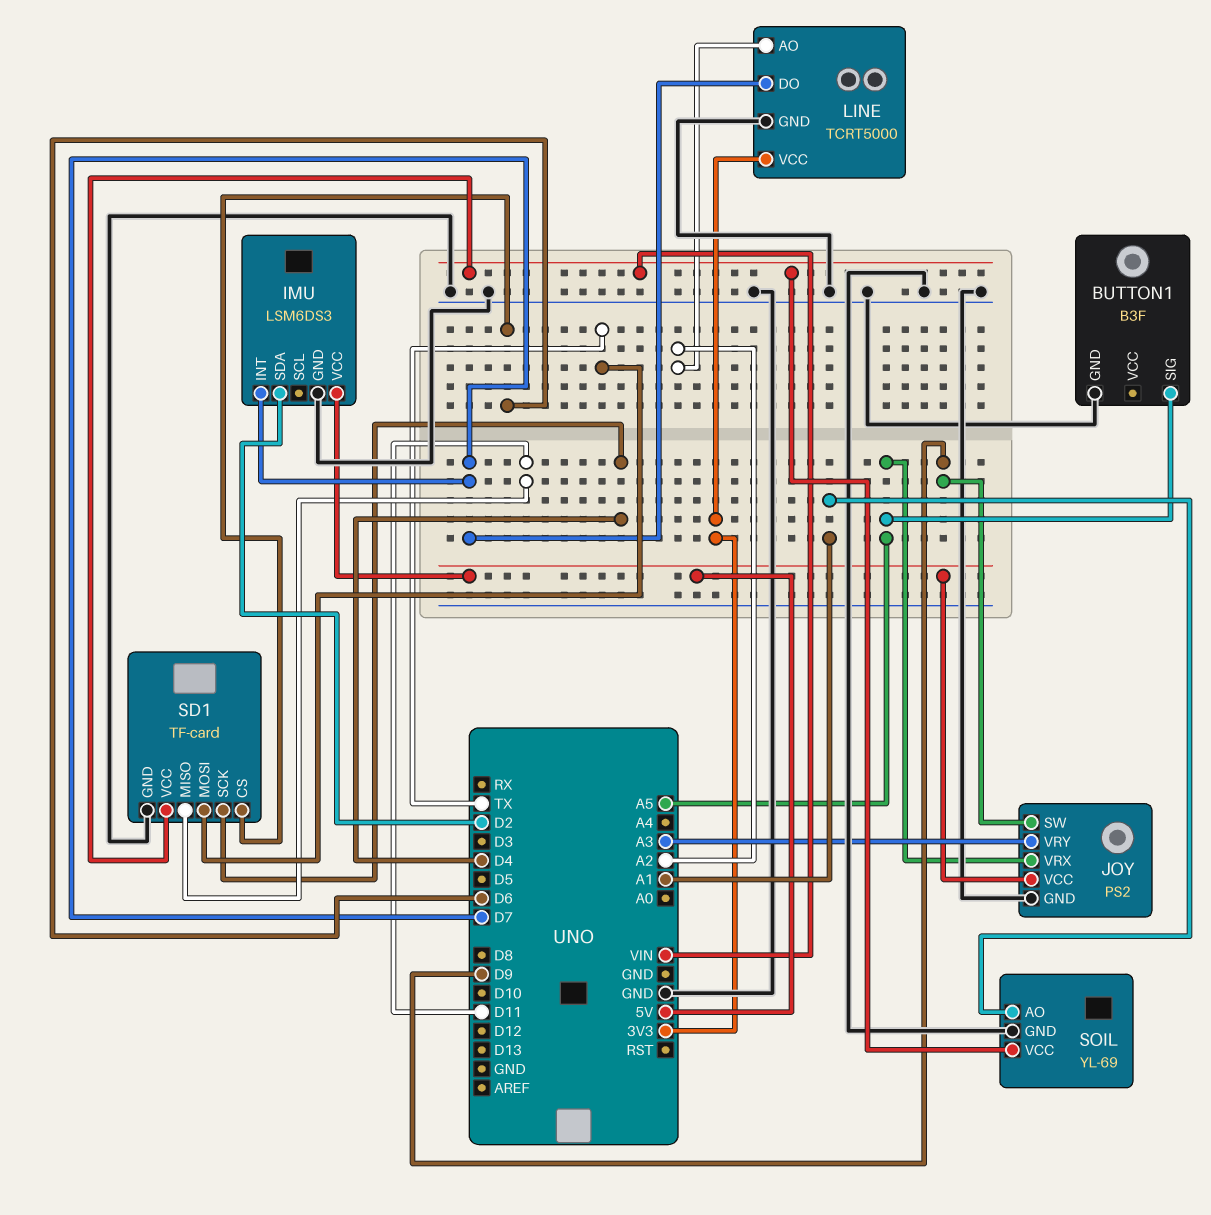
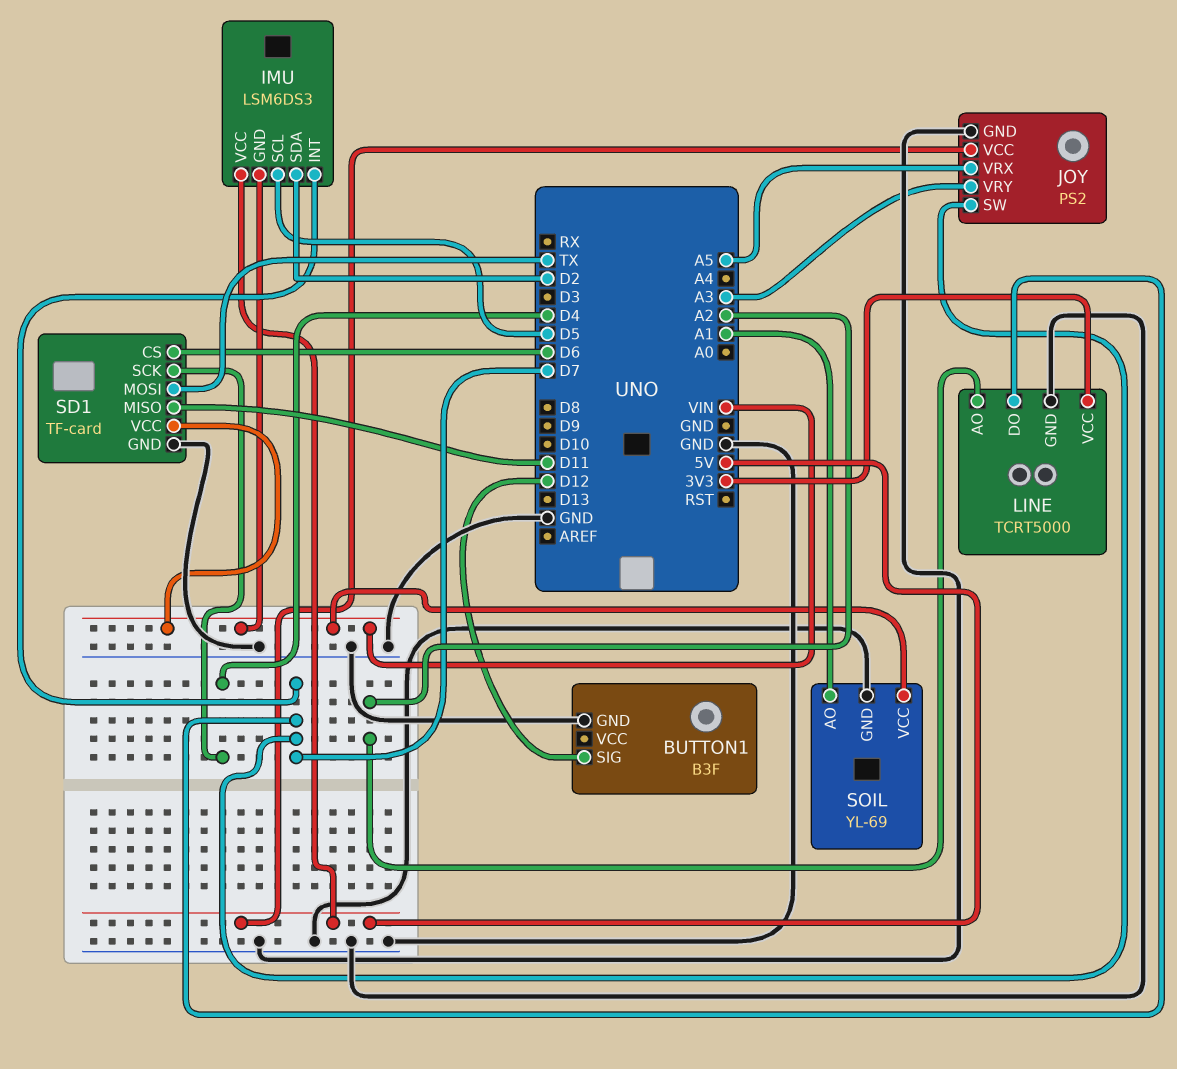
BUTTON1 pin SIG: A5 -> D12
IMU pin GND: GND -> VIN
IMU pin SCL: none -> D5
JOY pin SW: D9 -> D7

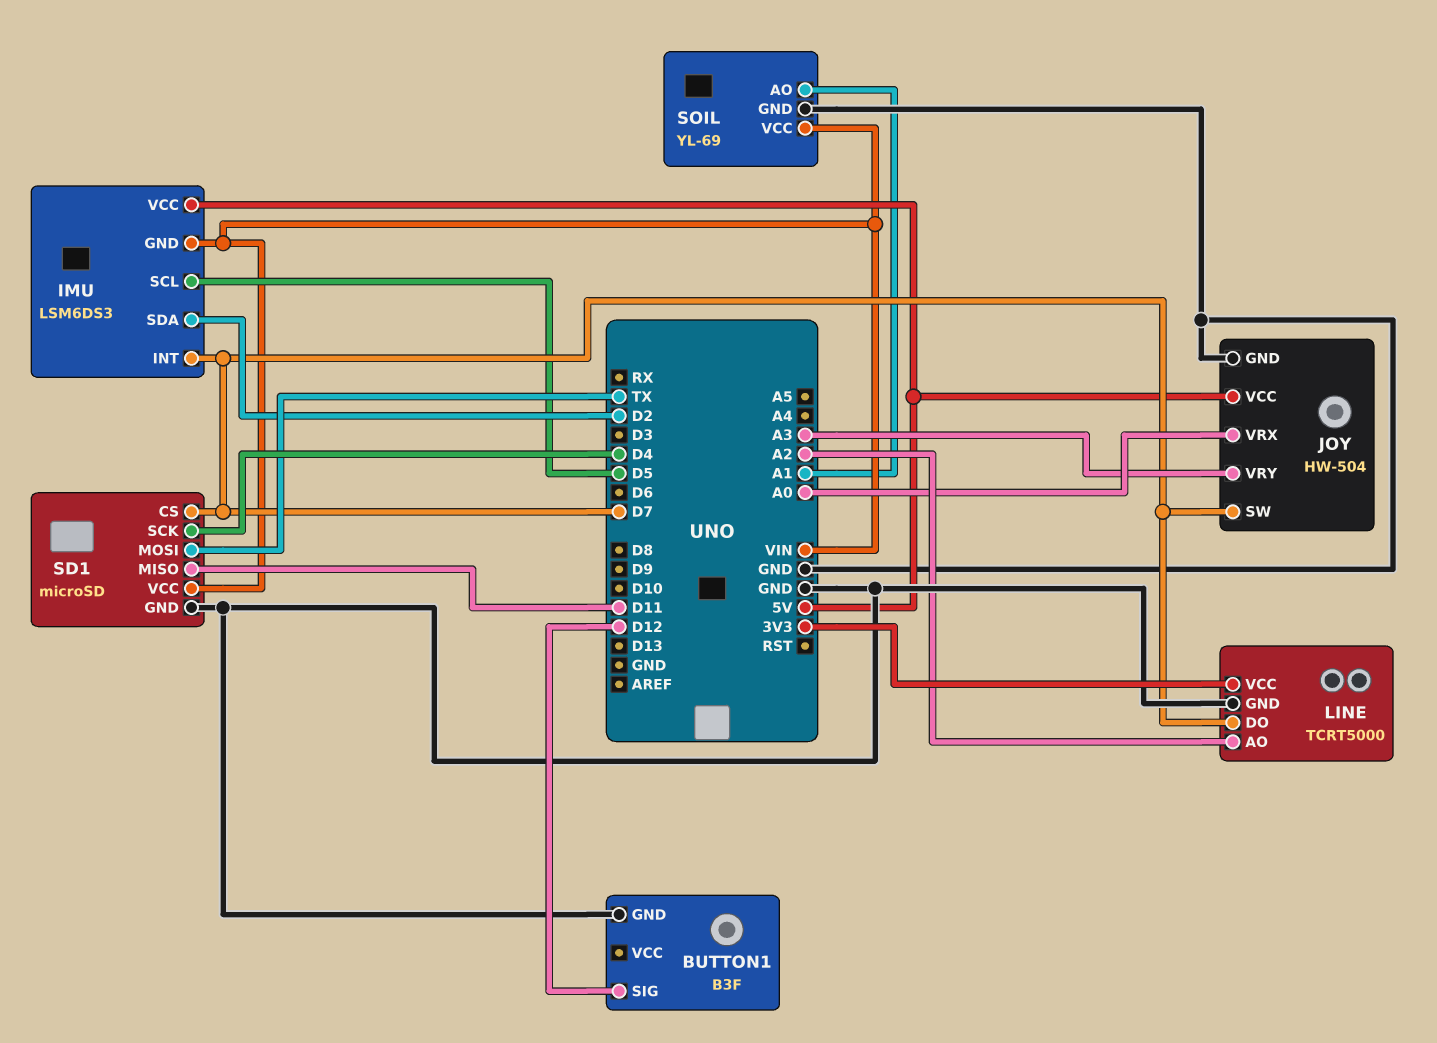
JOY: PS2 -> HW-504
JOY pin VRX: A5 -> A0
SD1: TF-card -> microSD
SD1 pin CS: D6 -> D7

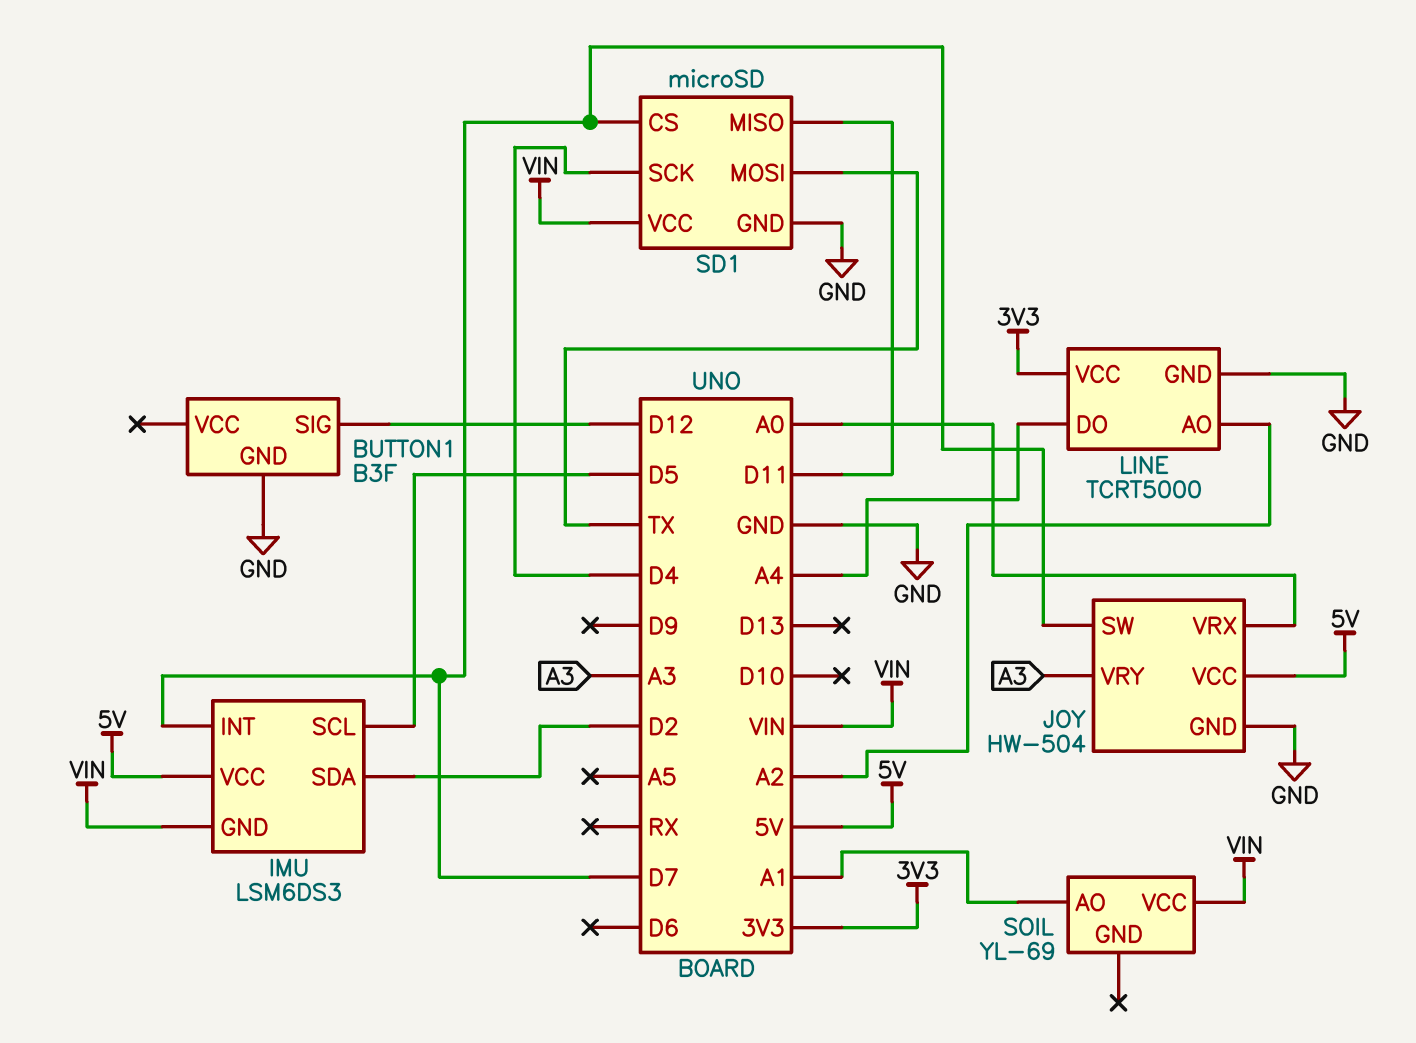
LINE pin DO: D7 -> A4
SOIL pin GND: GND -> none

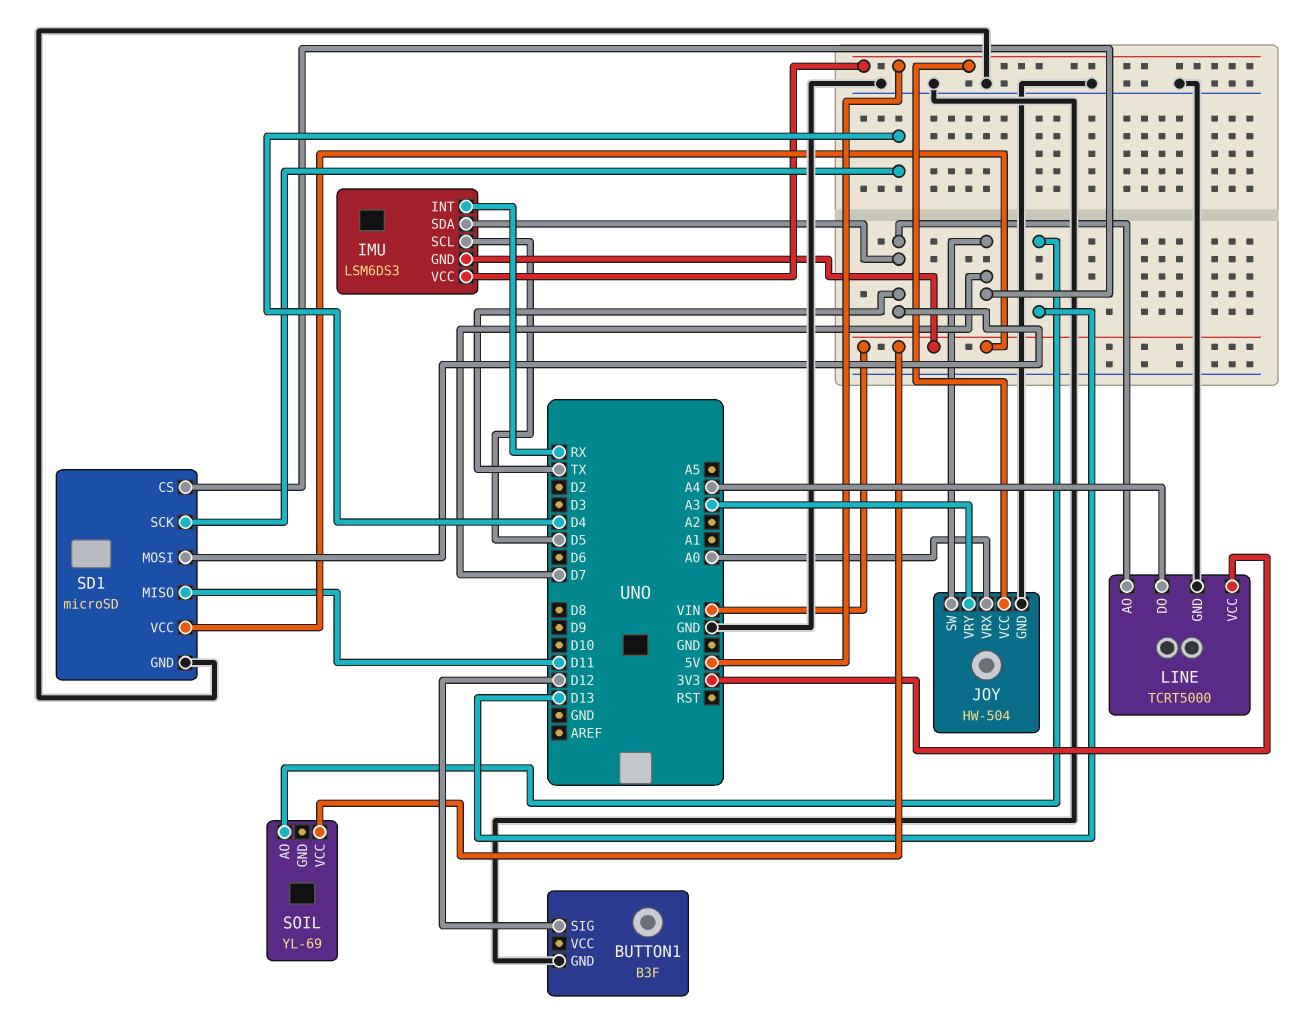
IMU pin INT: D7 -> RX
IMU pin SDA: D2 -> TX
LINE pin AO: A2 -> TX
SOIL pin AO: A1 -> D13

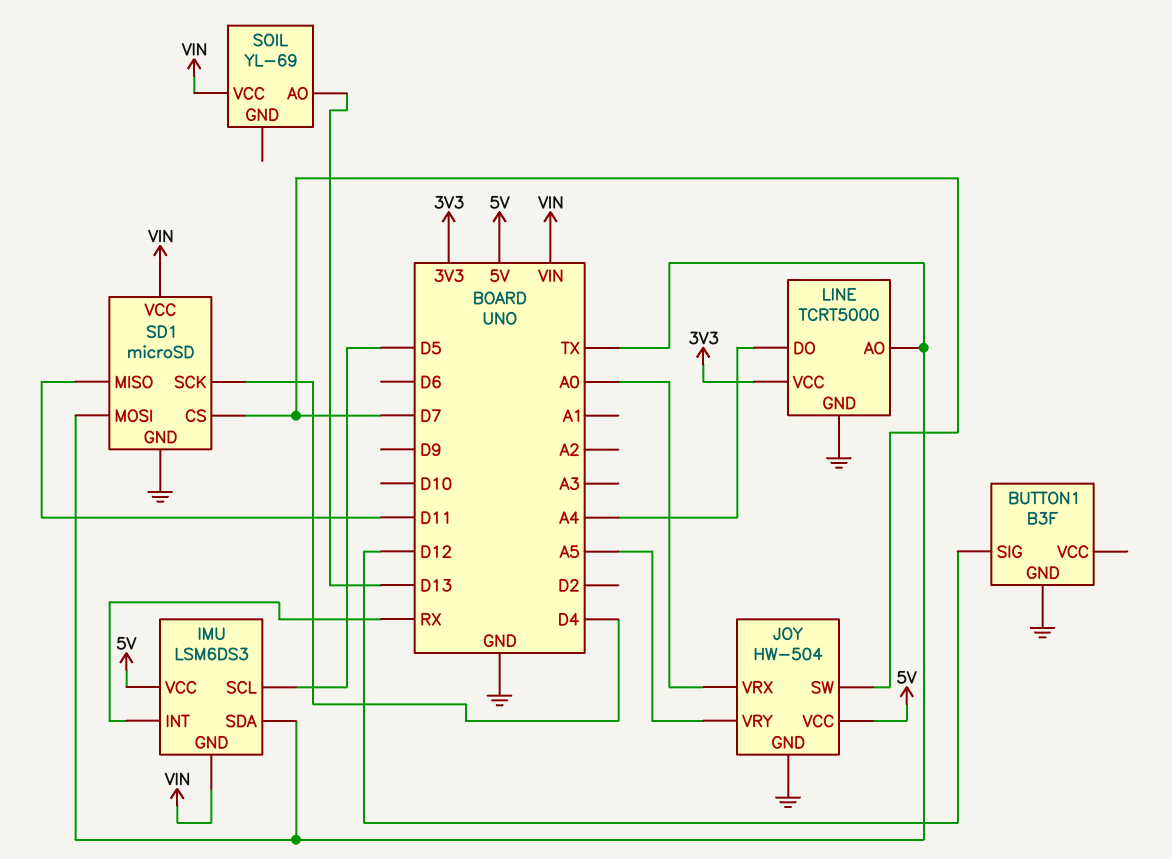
JOY pin VRY: A3 -> A5

